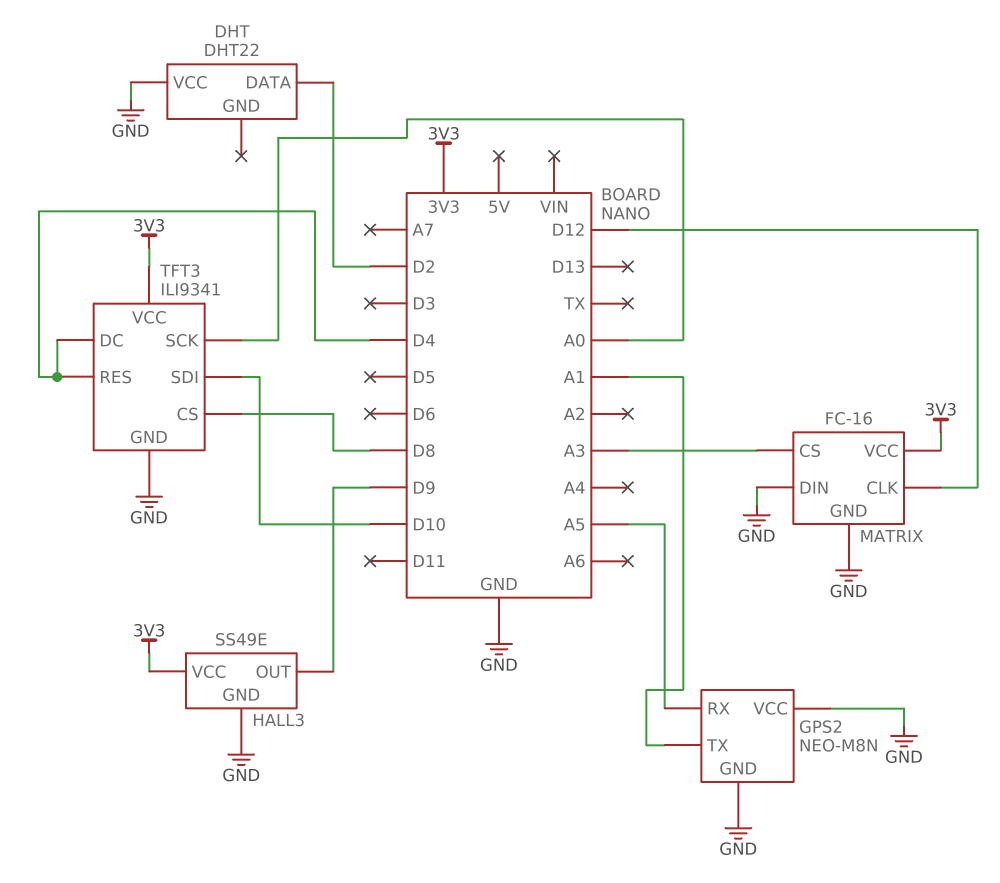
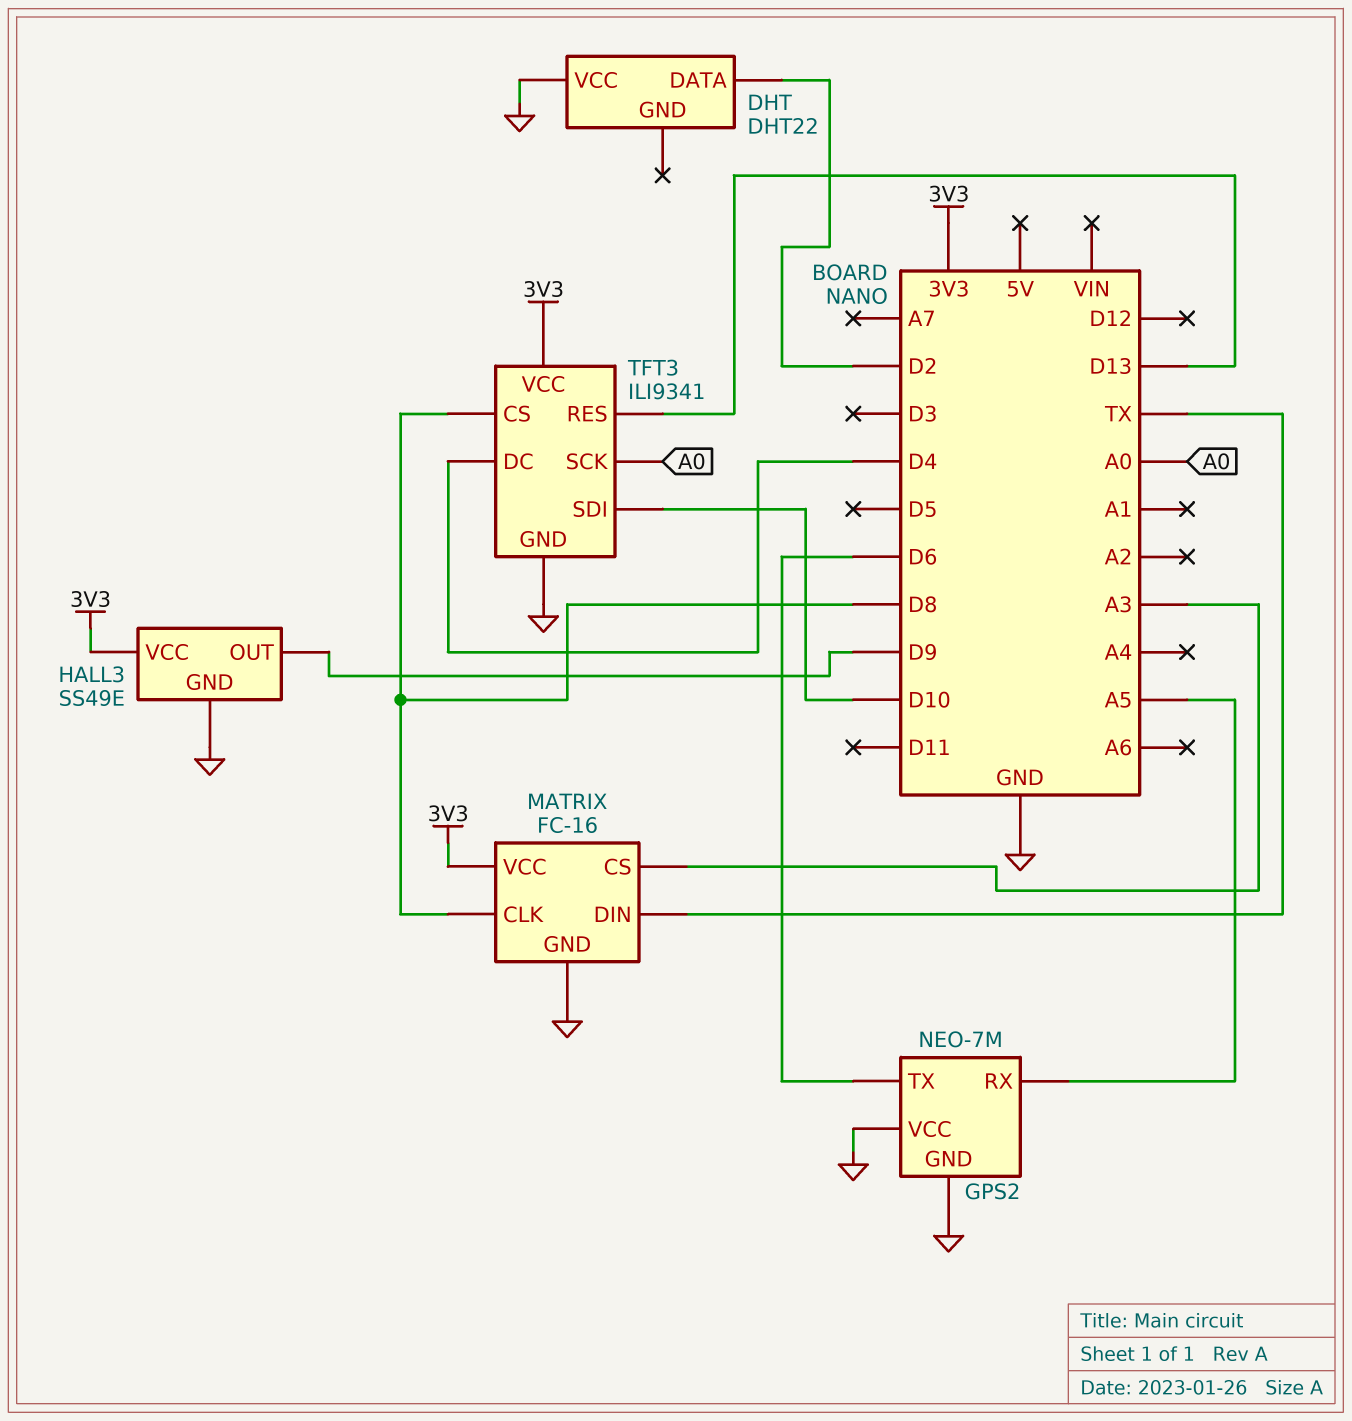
GPS2: NEO-M8N -> NEO-7M
GPS2 pin TX: A1 -> D6
MATRIX pin CLK: D12 -> D8
MATRIX pin DIN: GND -> TX
TFT3 pin RES: D4 -> D13

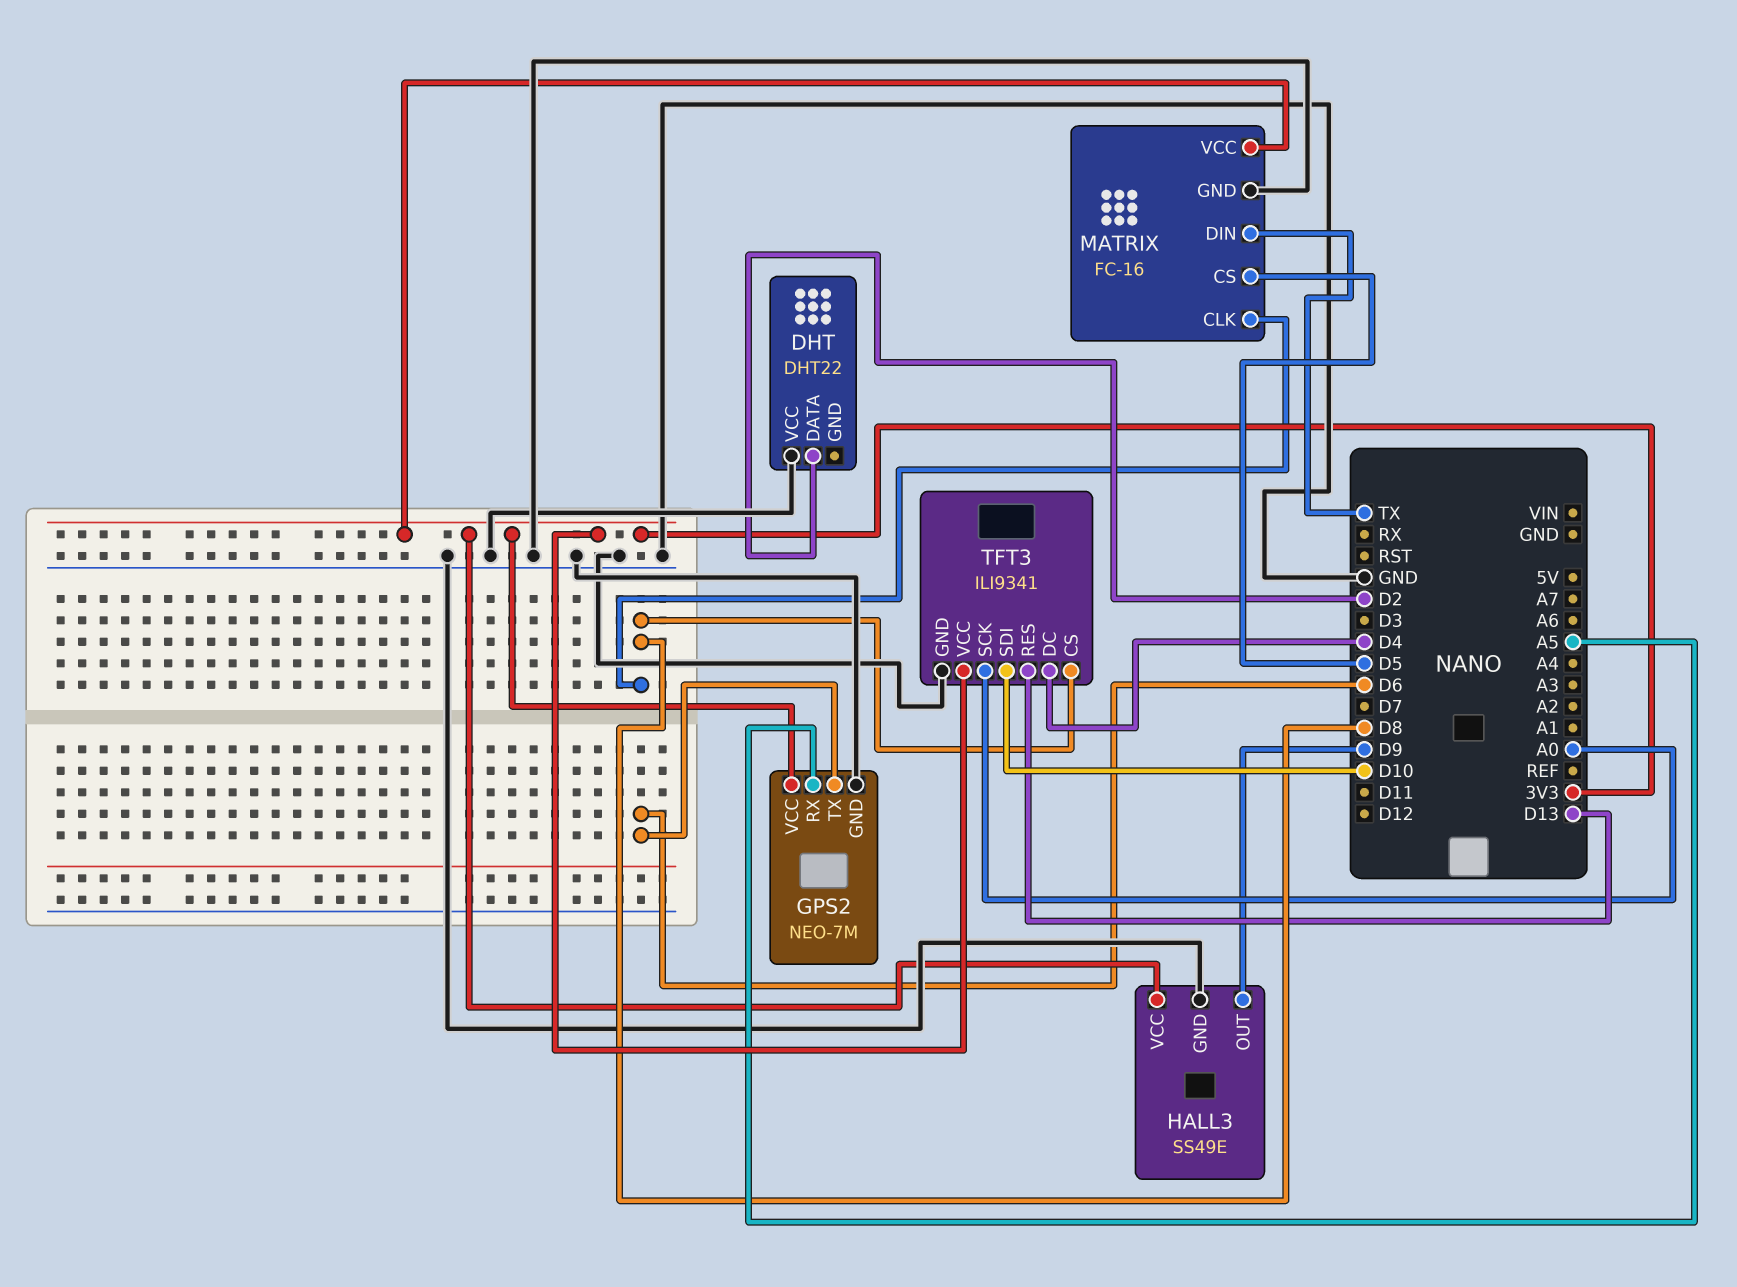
GPS2 pin VCC: GND -> 3V3
MATRIX pin CS: A3 -> D5

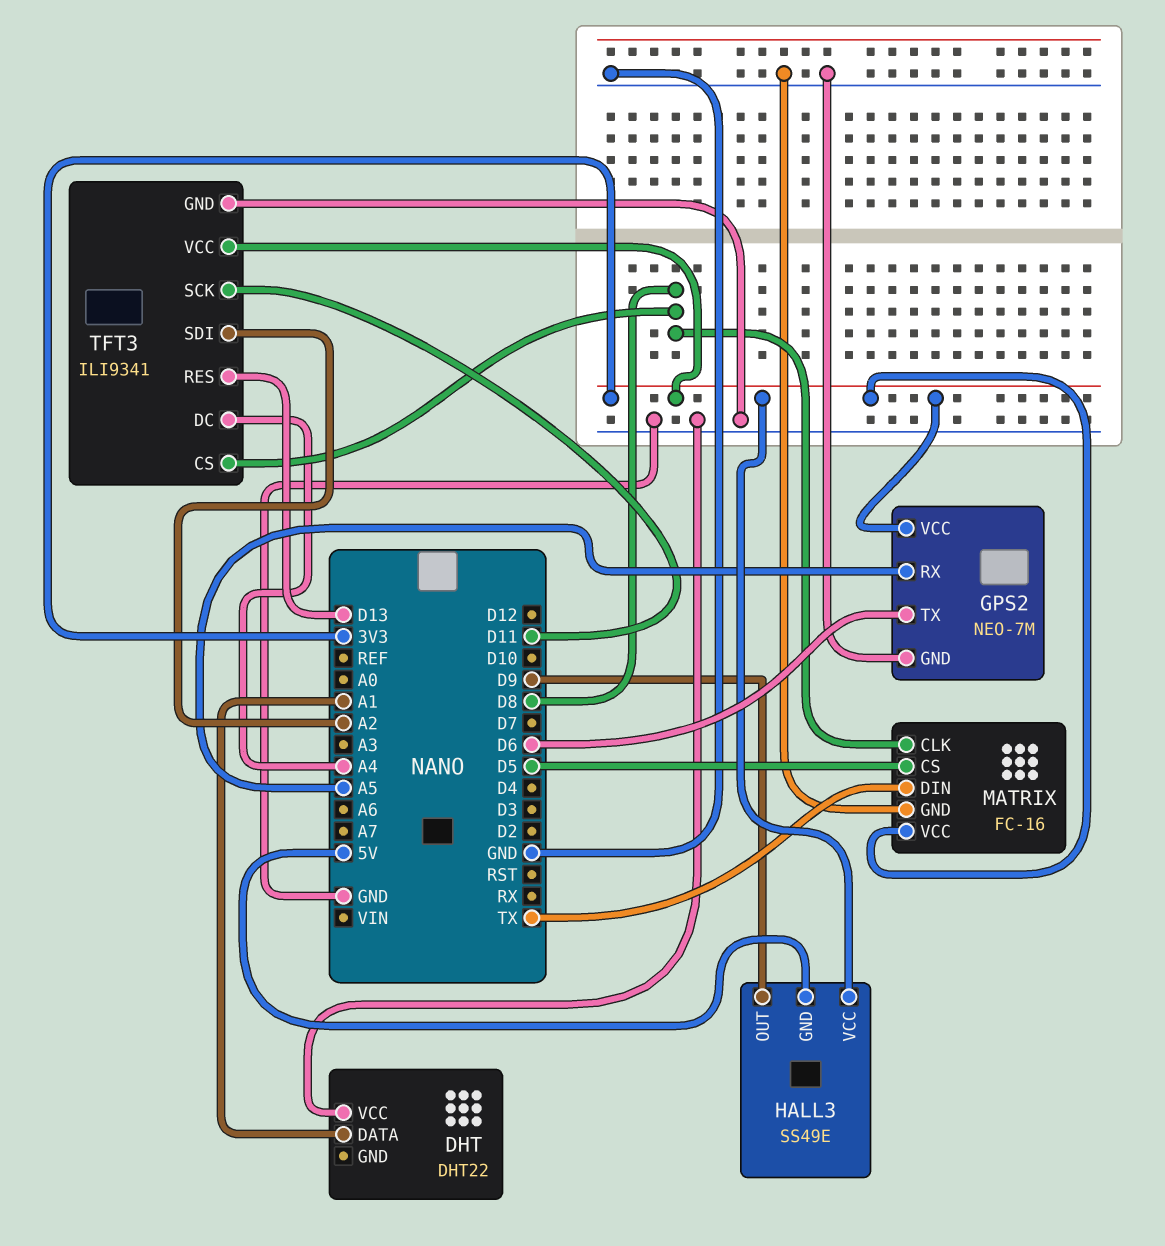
DHT pin DATA: D2 -> A1
HALL3 pin GND: GND -> 5V
TFT3 pin DC: D4 -> A4
TFT3 pin SCK: A0 -> D11
TFT3 pin SDI: D10 -> A2

